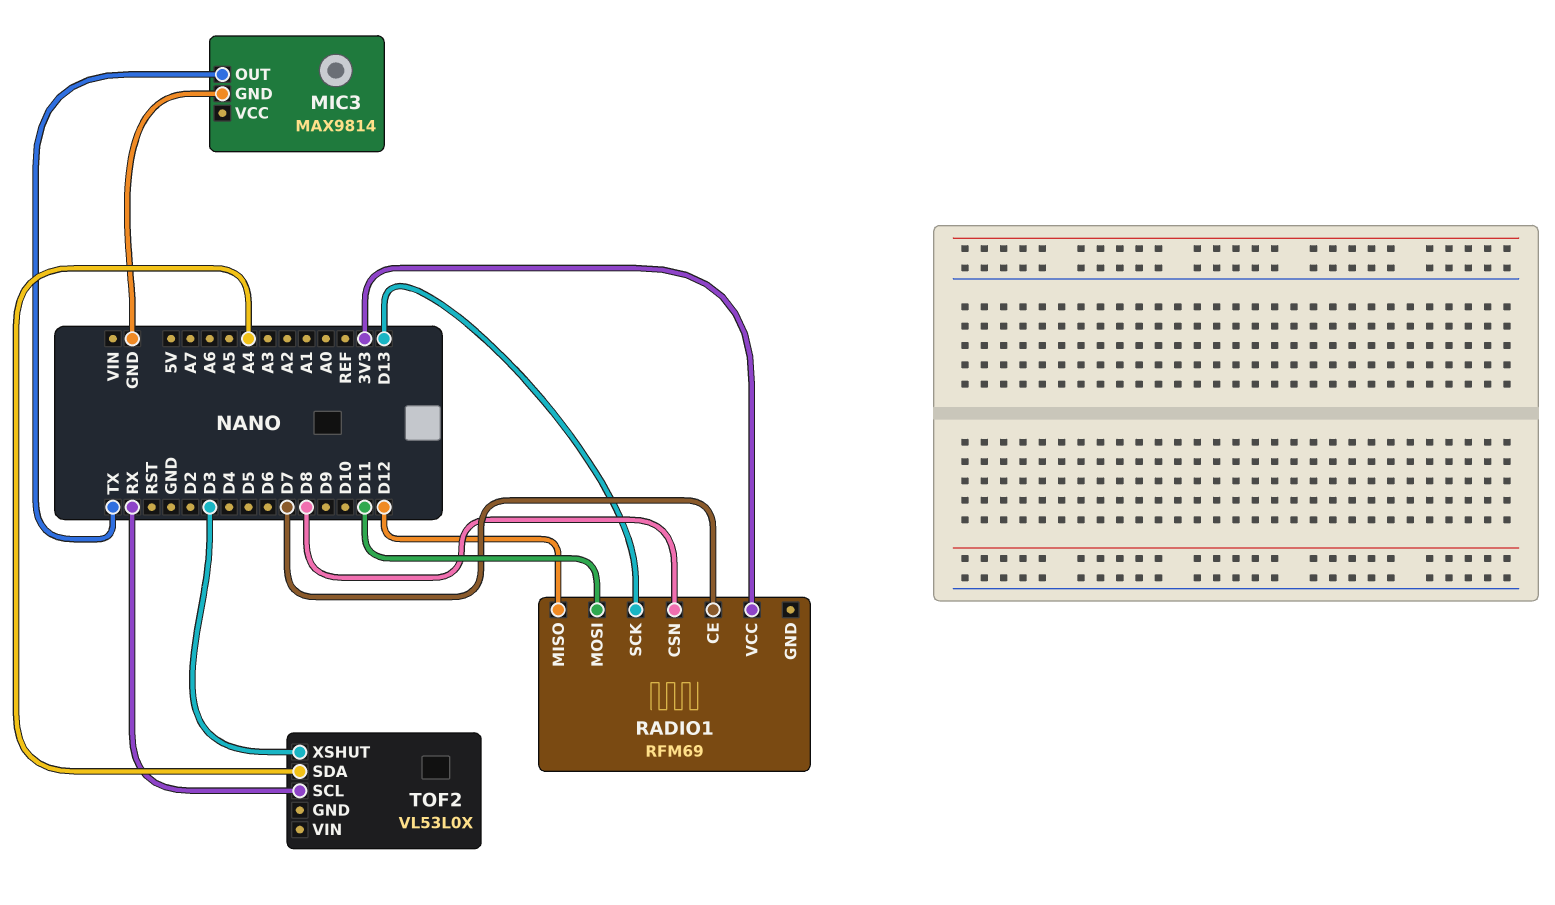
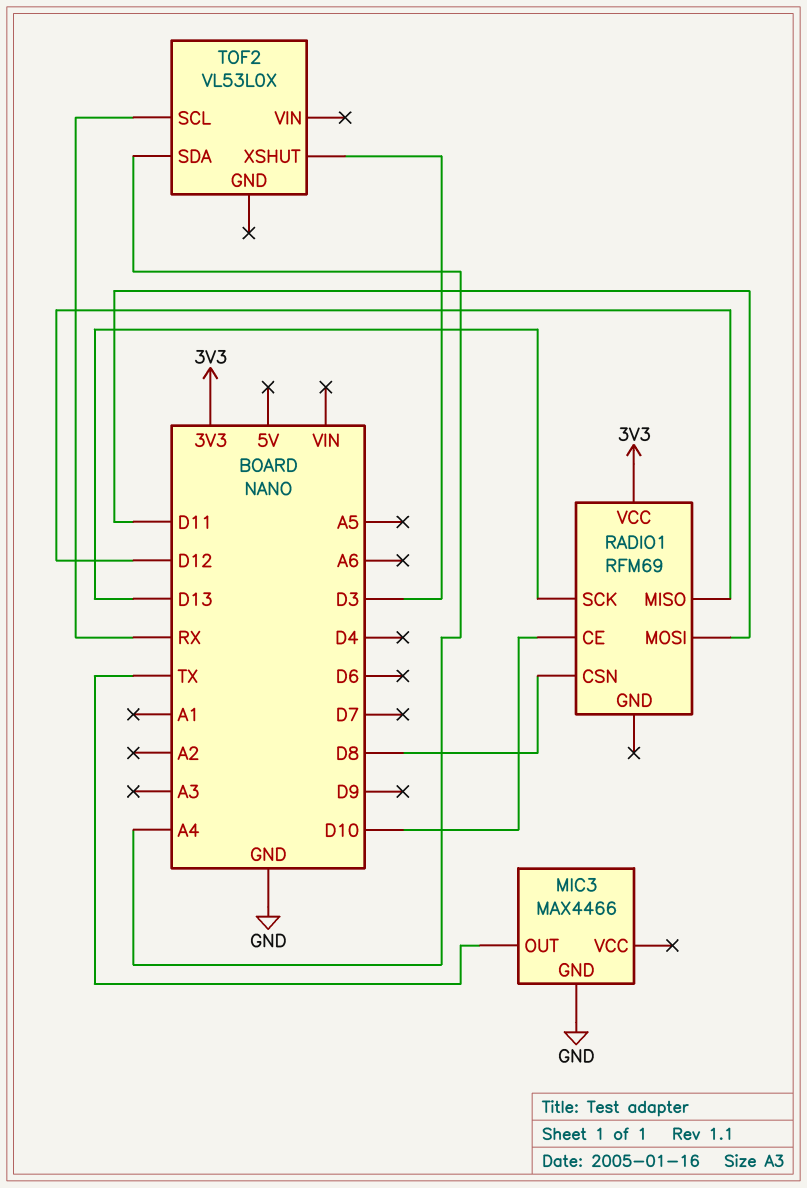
MIC3: MAX9814 -> MAX4466
RADIO1 pin CE: D7 -> D10

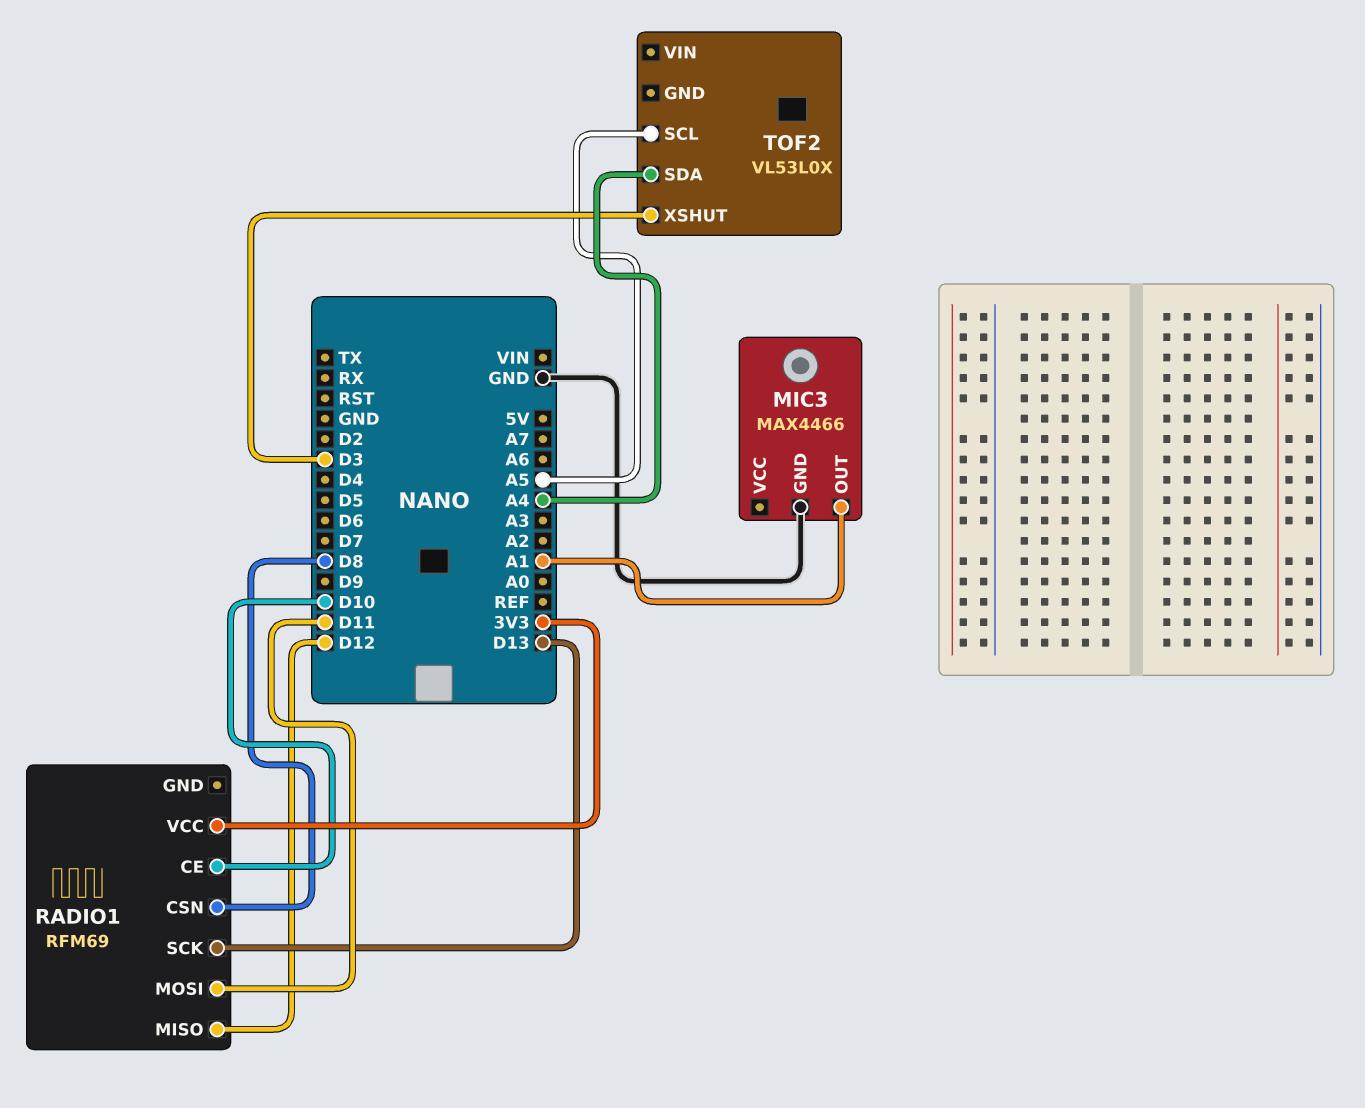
MIC3 pin OUT: TX -> A1
TOF2 pin SCL: RX -> A5

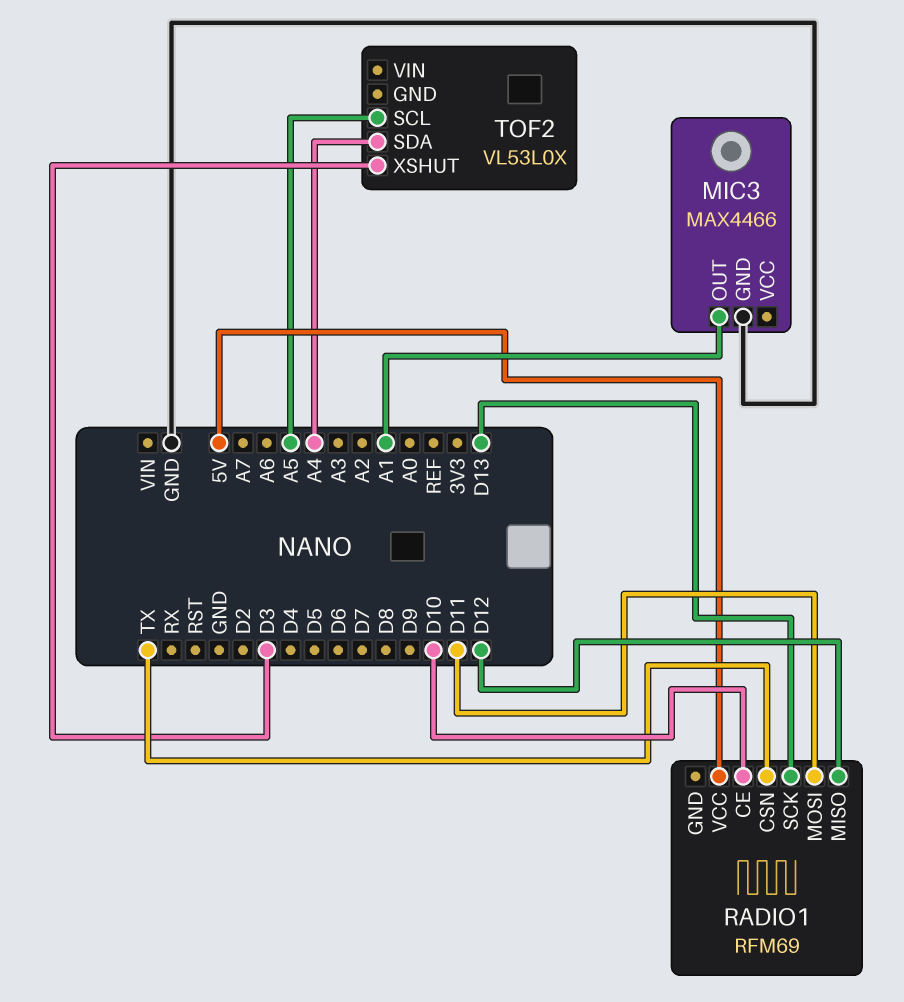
RADIO1 pin CSN: D8 -> TX
RADIO1 pin VCC: 3V3 -> 5V

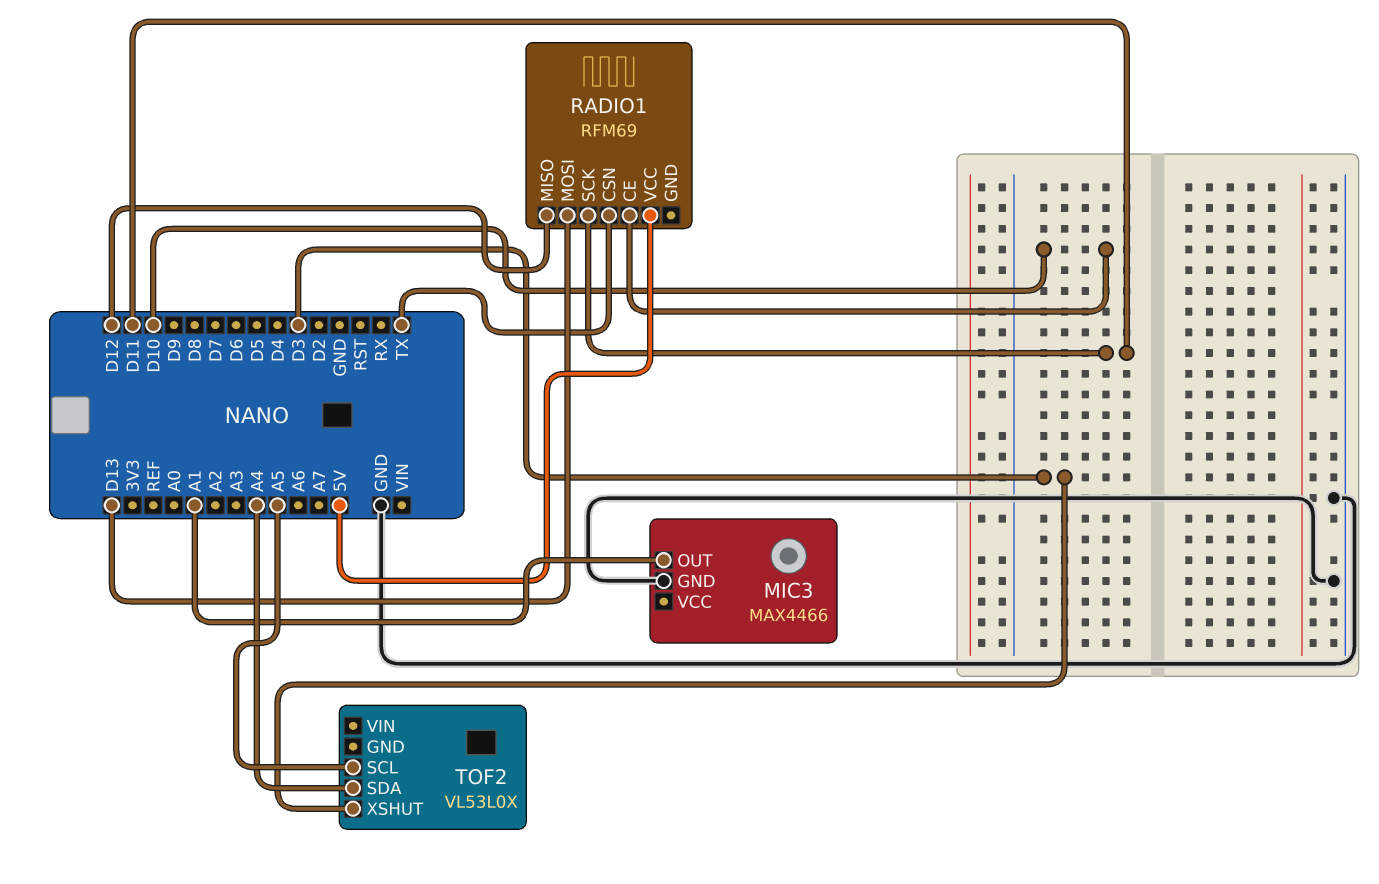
RADIO1 pin MOSI: D11 -> D13
RADIO1 pin SCK: D13 -> D11

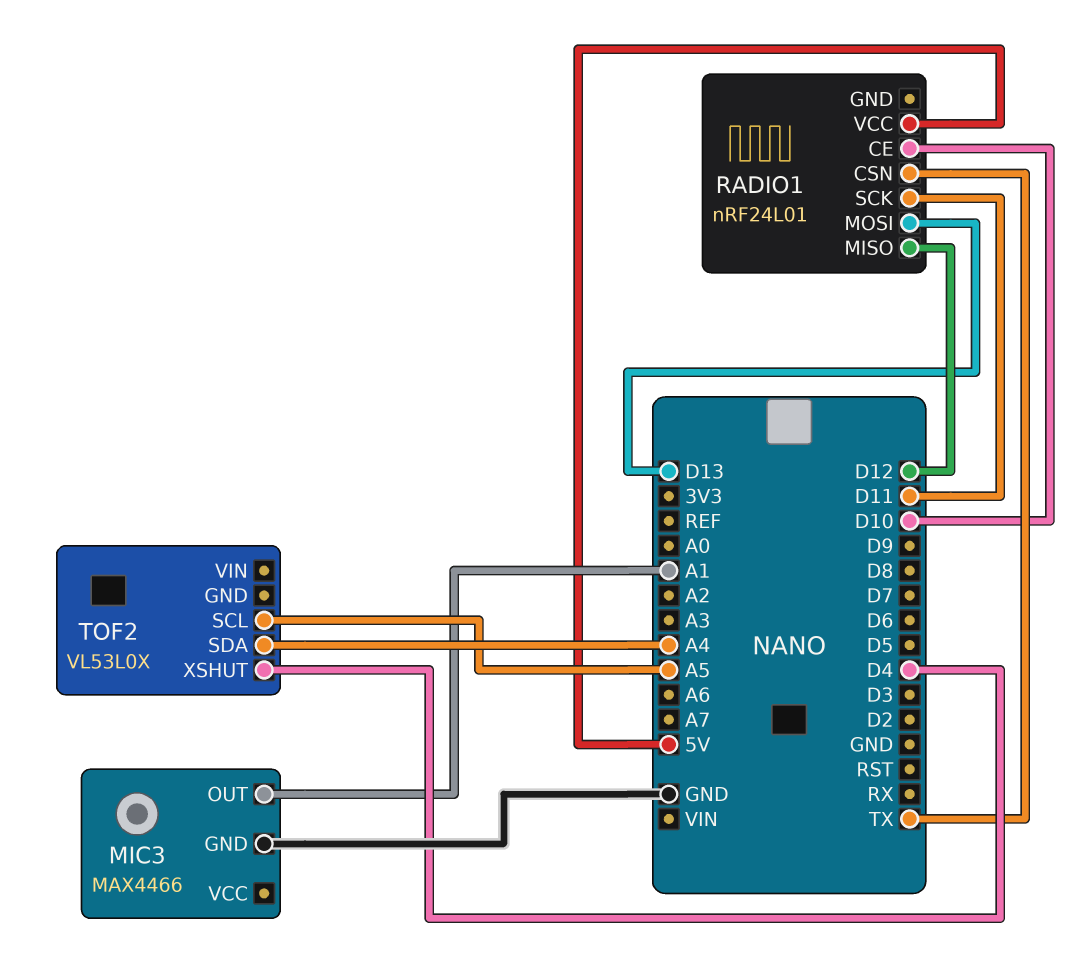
RADIO1: RFM69 -> nRF24L01
TOF2 pin XSHUT: D3 -> D4

